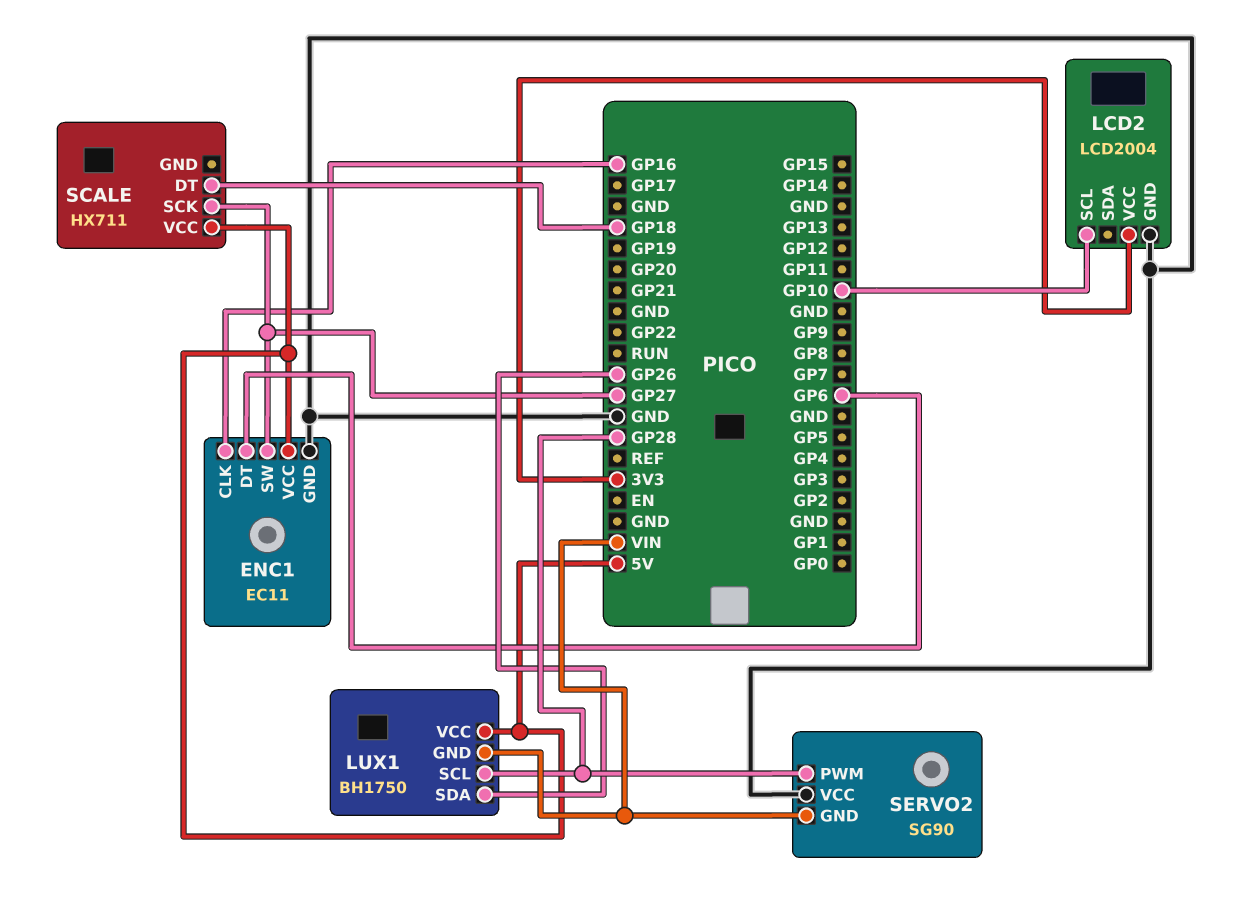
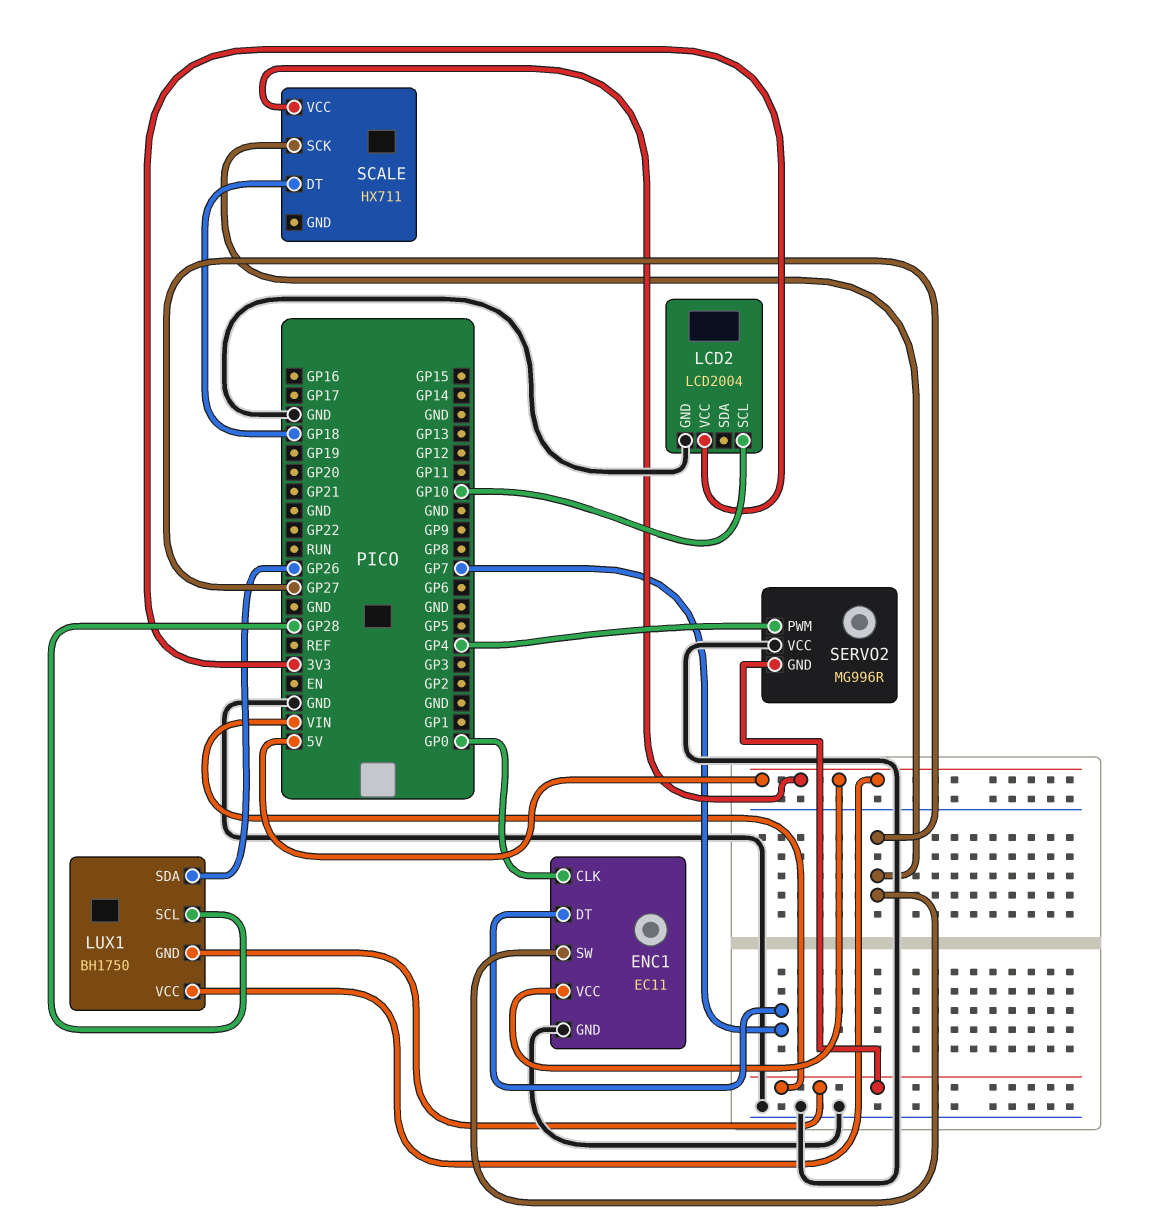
ENC1 pin CLK: GP16 -> GP0
ENC1 pin DT: GP6 -> GP7
SERVO2: SG90 -> MG996R
SERVO2 pin PWM: GP28 -> GP4

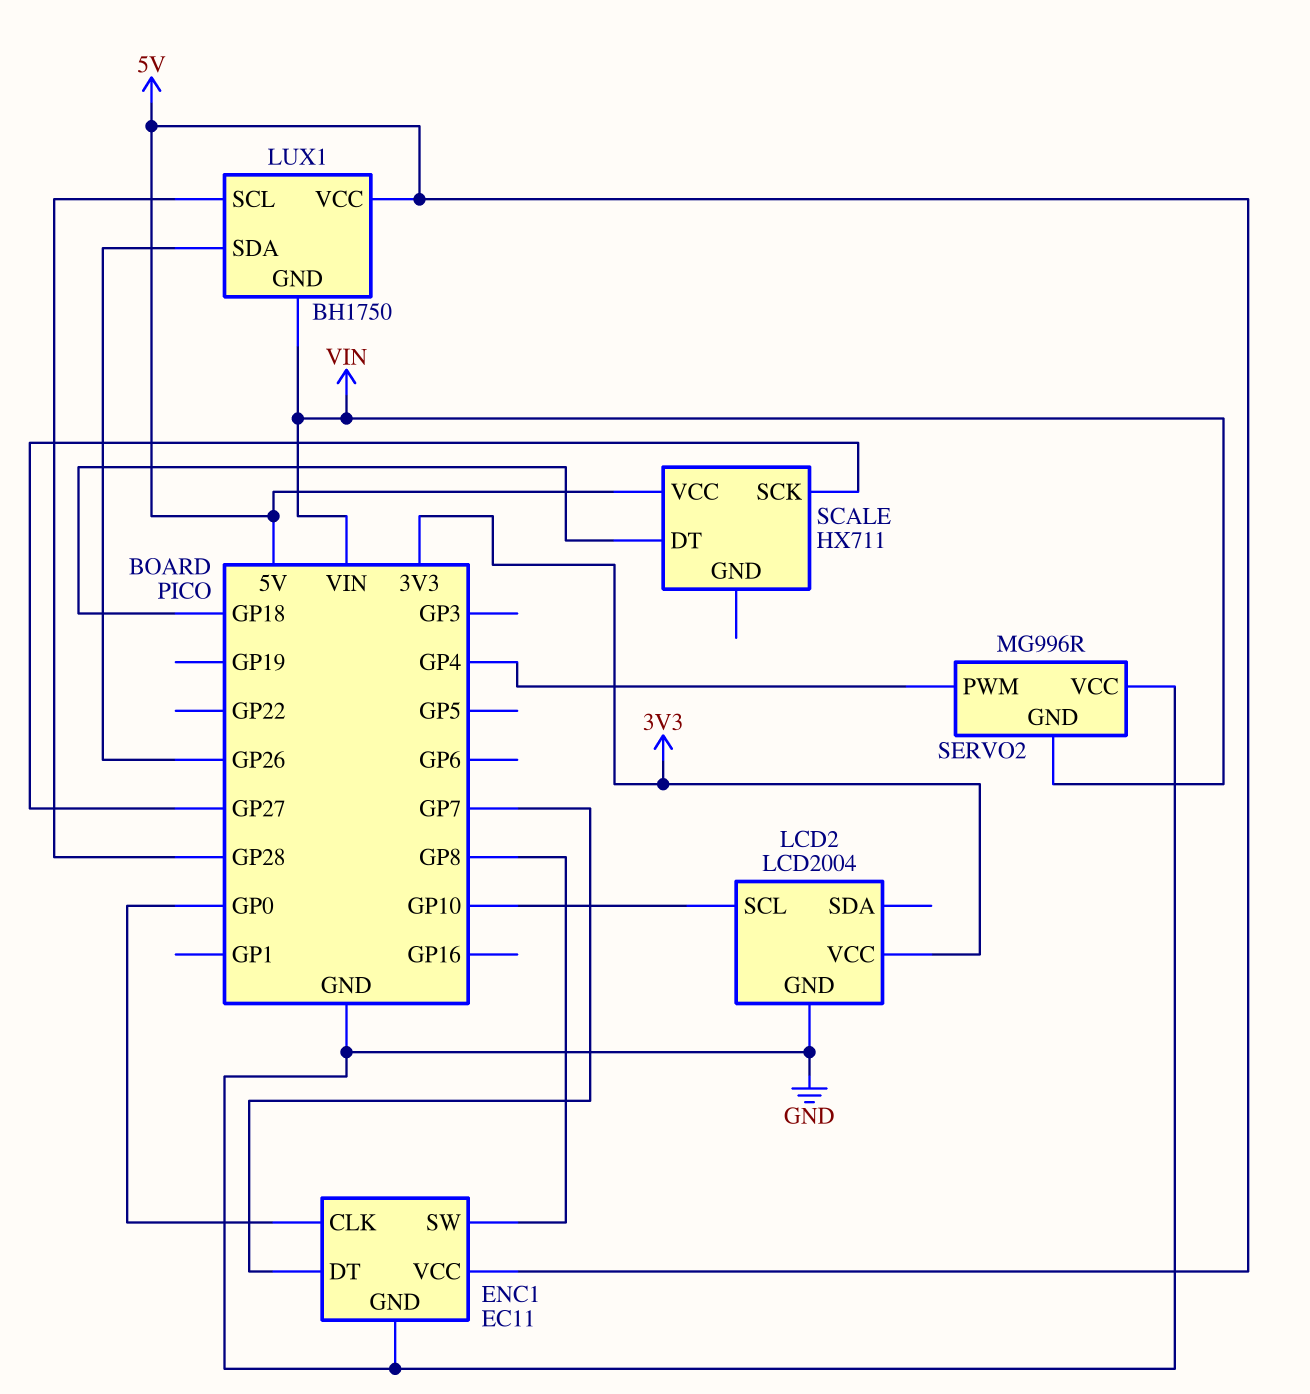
ENC1 pin SW: GP27 -> GP8

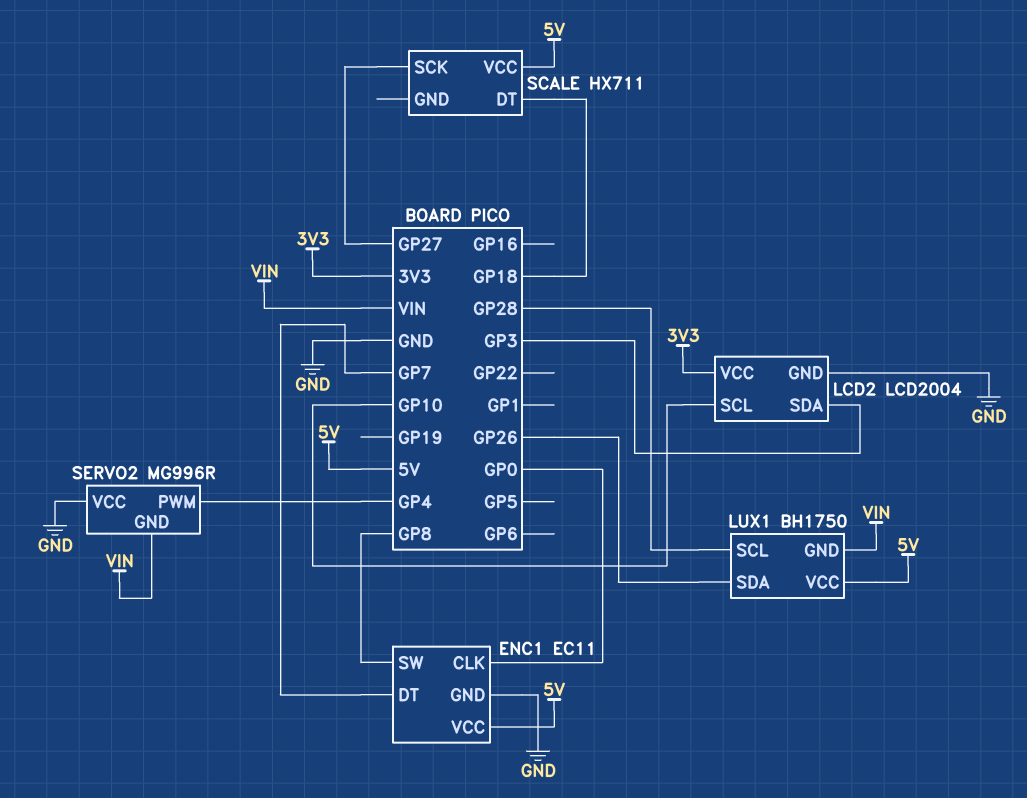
LCD2 pin SDA: none -> GP3

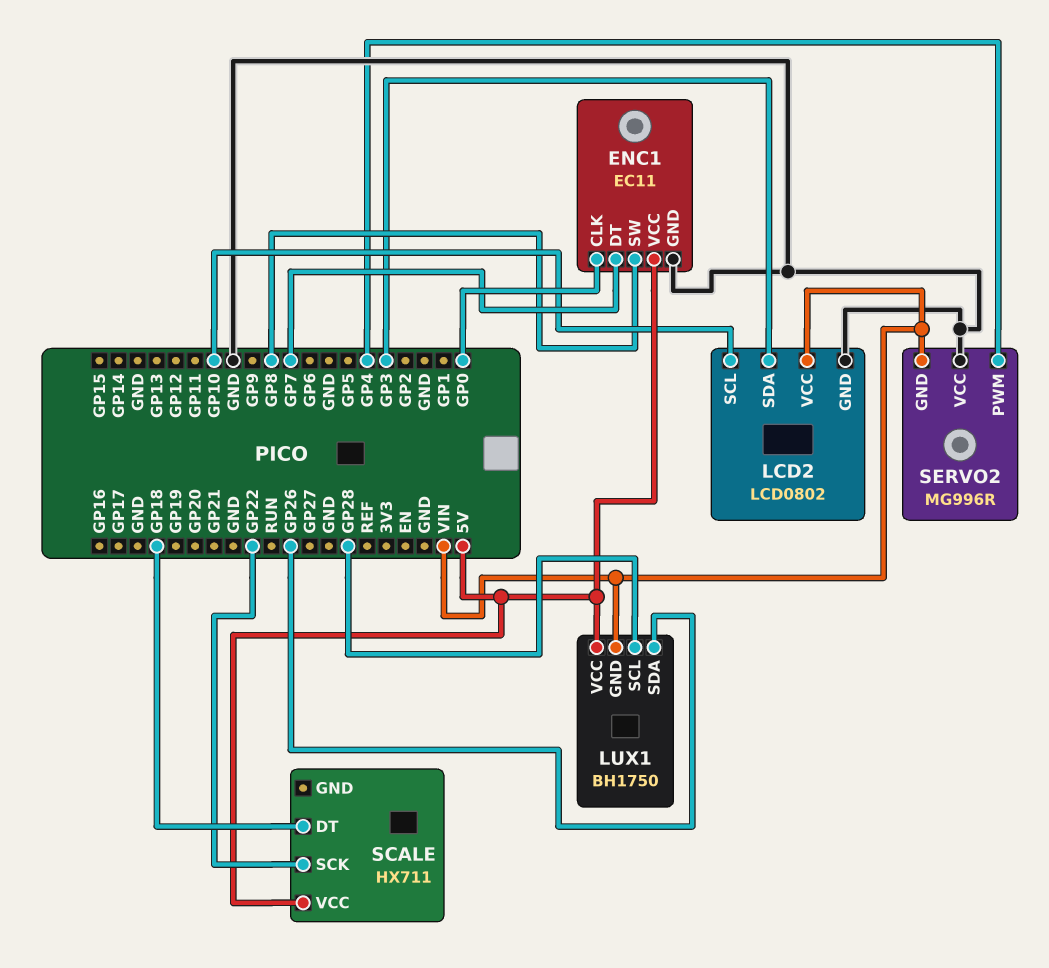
LCD2: LCD2004 -> LCD0802
LCD2 pin VCC: 3V3 -> VIN
SCALE pin SCK: GP27 -> GP22

